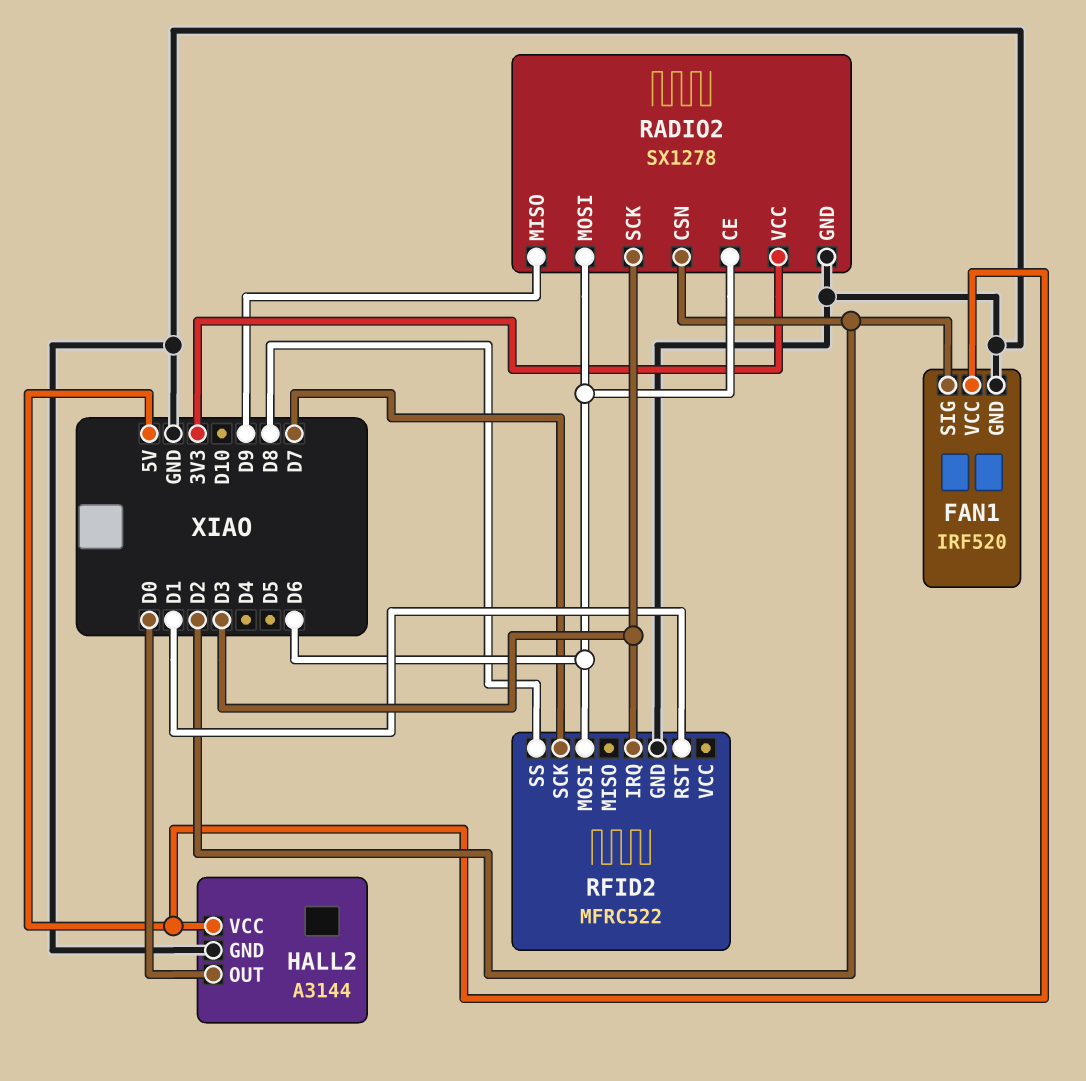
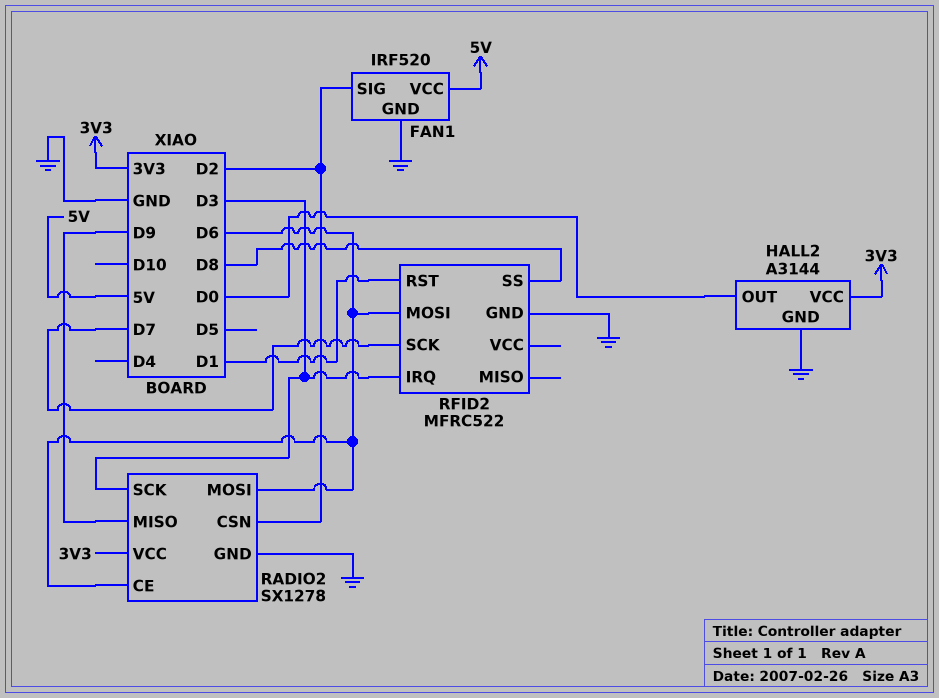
HALL2 pin VCC: 5V -> 3V3

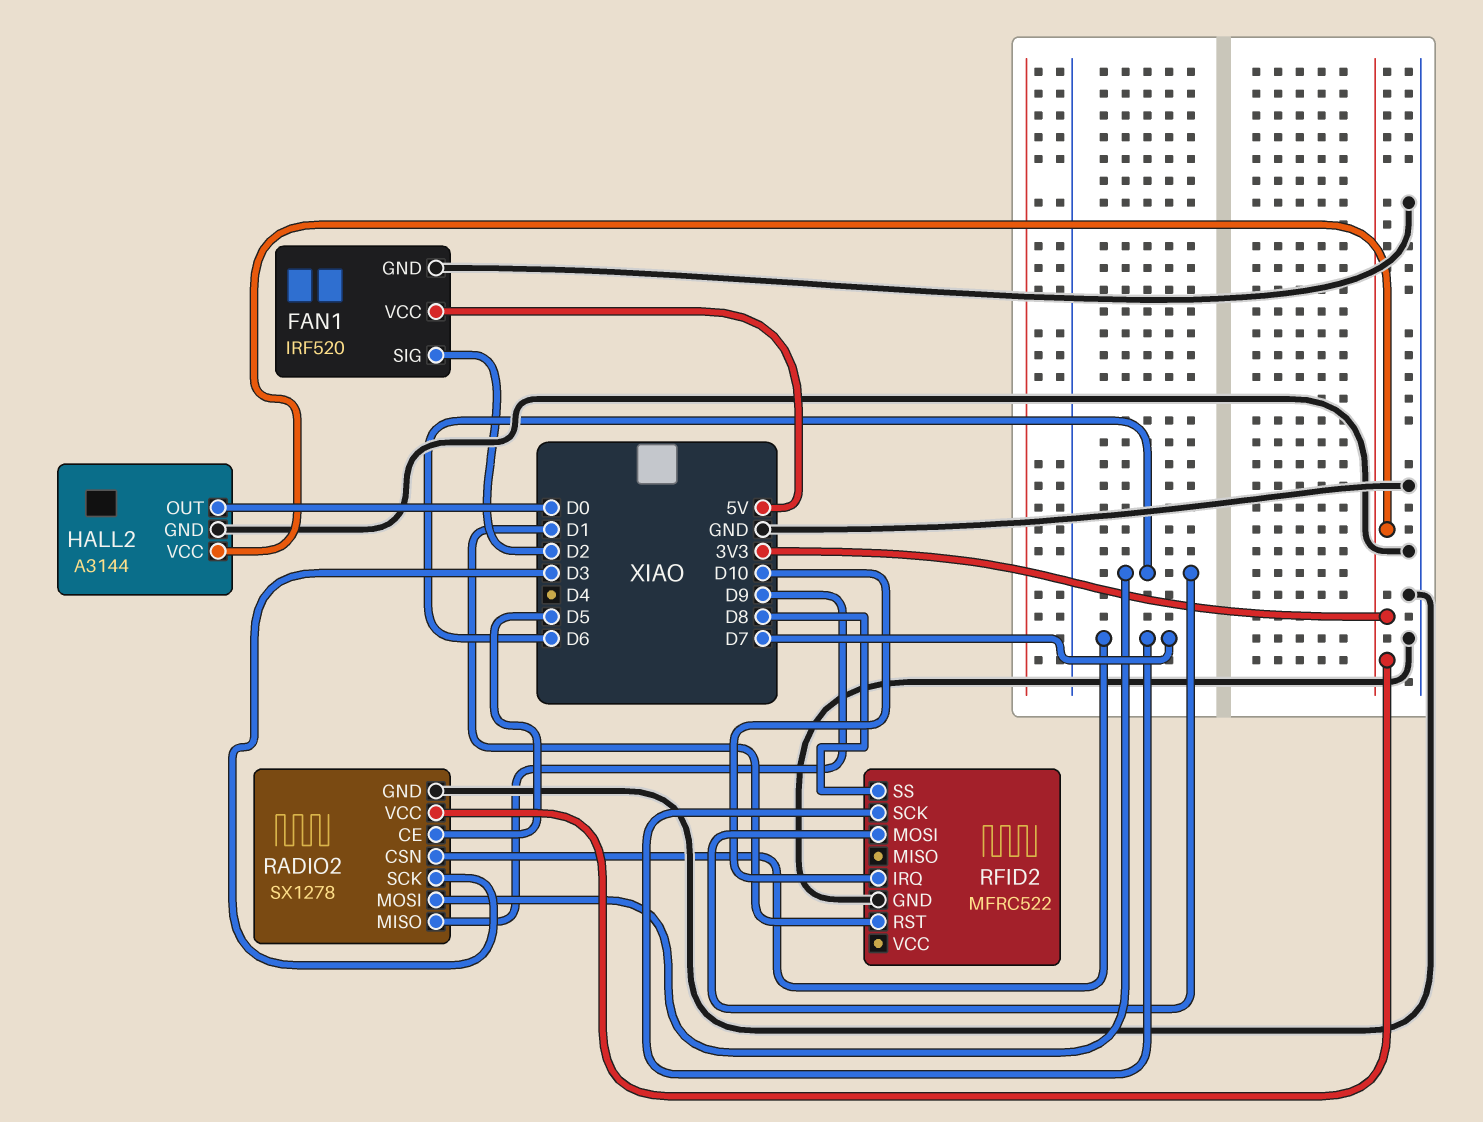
RADIO2 pin CE: D6 -> D5
RADIO2 pin CSN: D2 -> D7
RFID2 pin IRQ: D3 -> D10

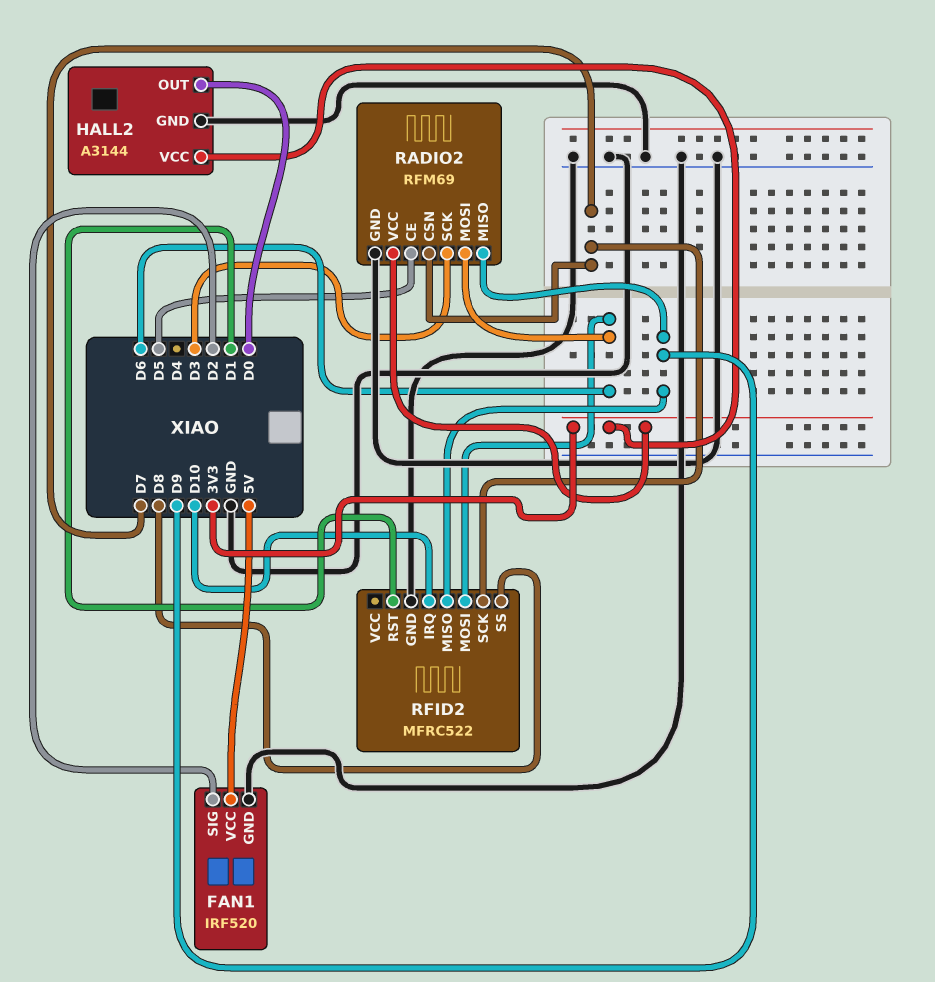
RADIO2: SX1278 -> RFM69
RFID2 pin MISO: none -> D9

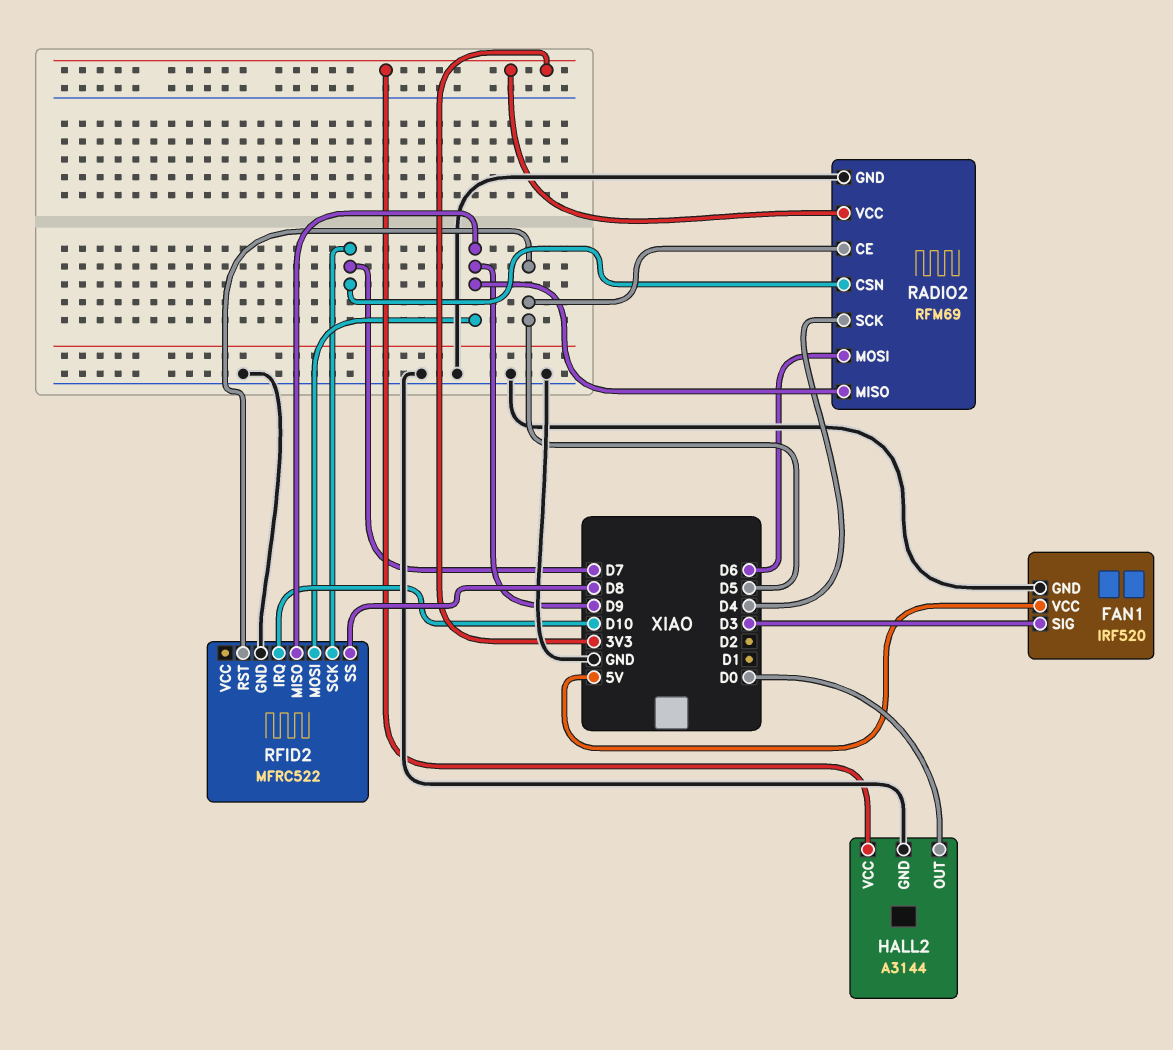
FAN1 pin SIG: D2 -> D3
RADIO2 pin SCK: D3 -> D4
RFID2 pin MOSI: D6 -> D9
RFID2 pin RST: D1 -> D5

